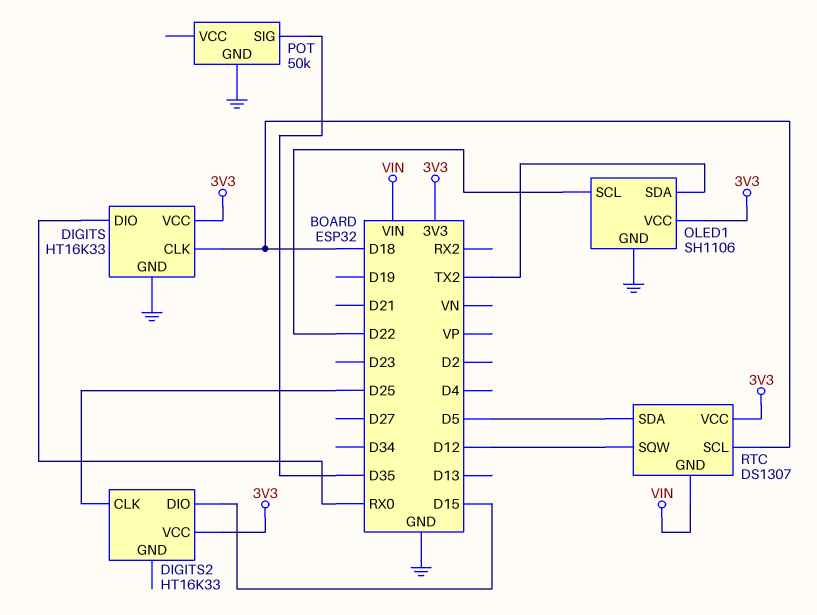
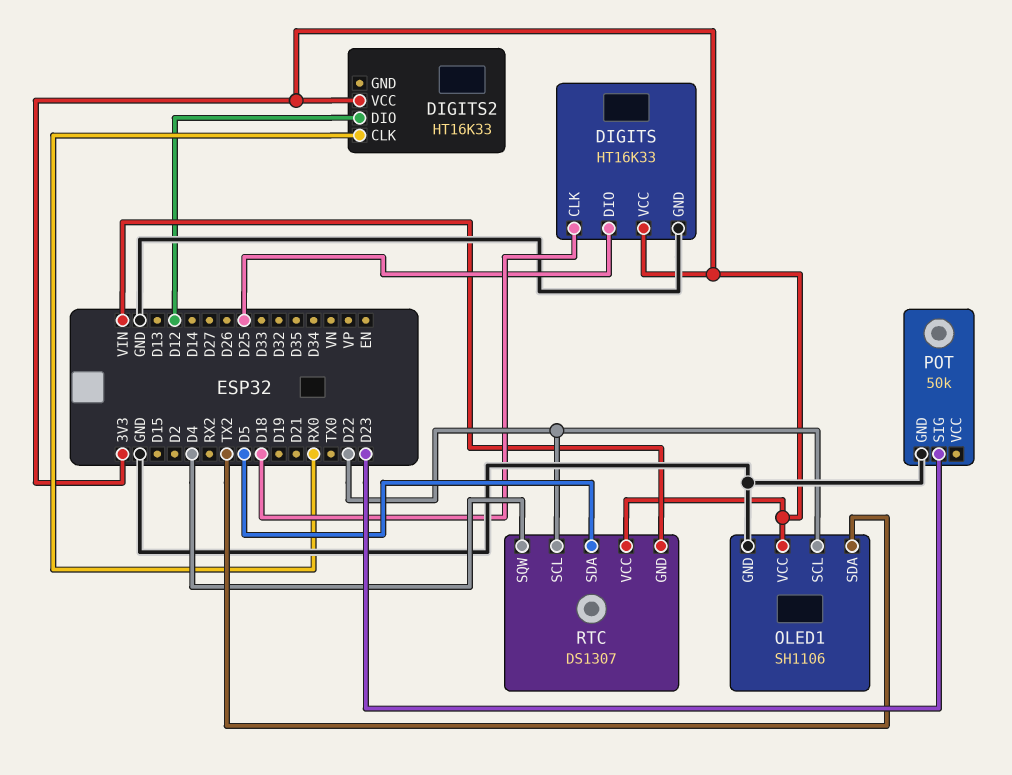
DIGITS pin DIO: RX0 -> D25
DIGITS2 pin CLK: D25 -> RX0
DIGITS2 pin DIO: D15 -> D12
POT pin SIG: D35 -> D23
RTC pin SCL: D18 -> D22
RTC pin SQW: D12 -> D4

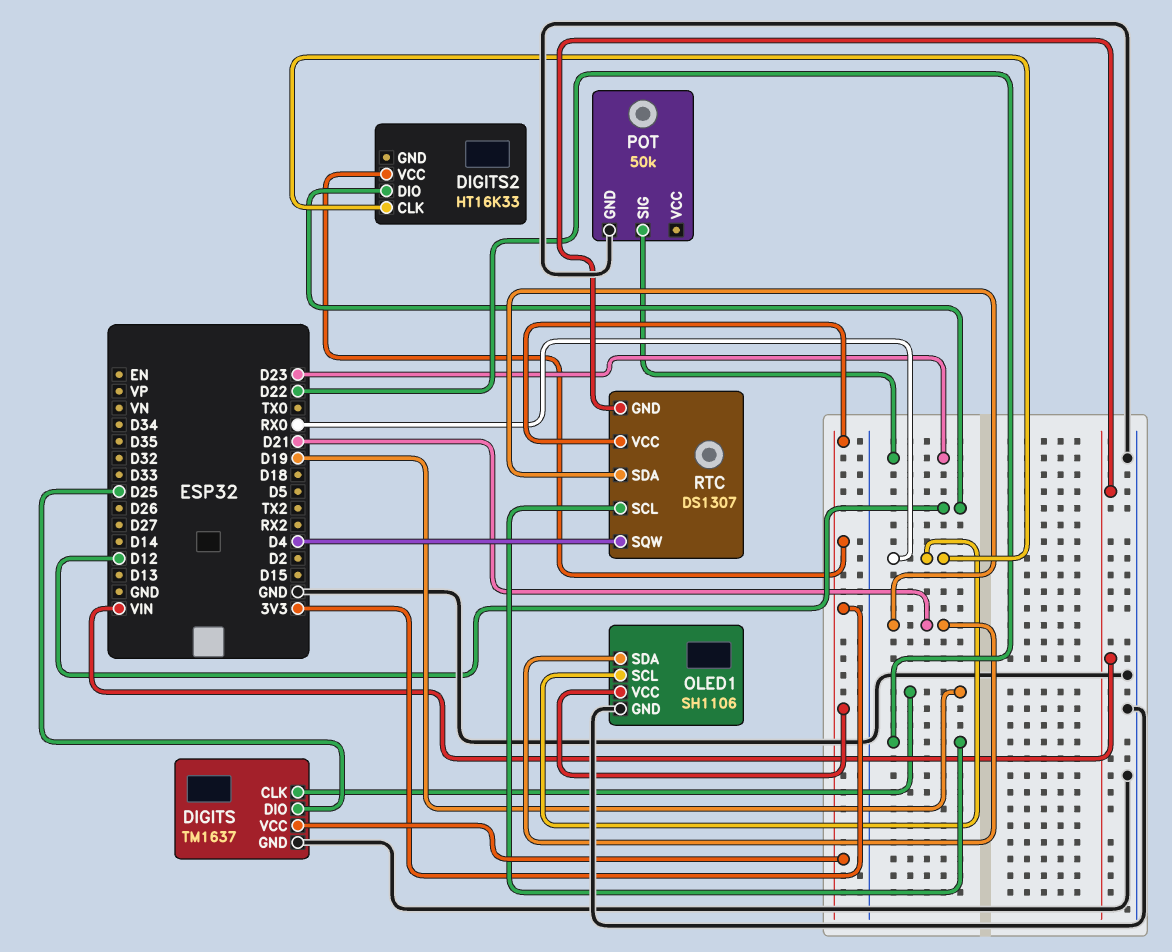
DIGITS: HT16K33 -> TM1637
DIGITS pin CLK: D18 -> D19
OLED1 pin SCL: D22 -> RX0
OLED1 pin SDA: TX2 -> D21
RTC pin SDA: D5 -> D21

